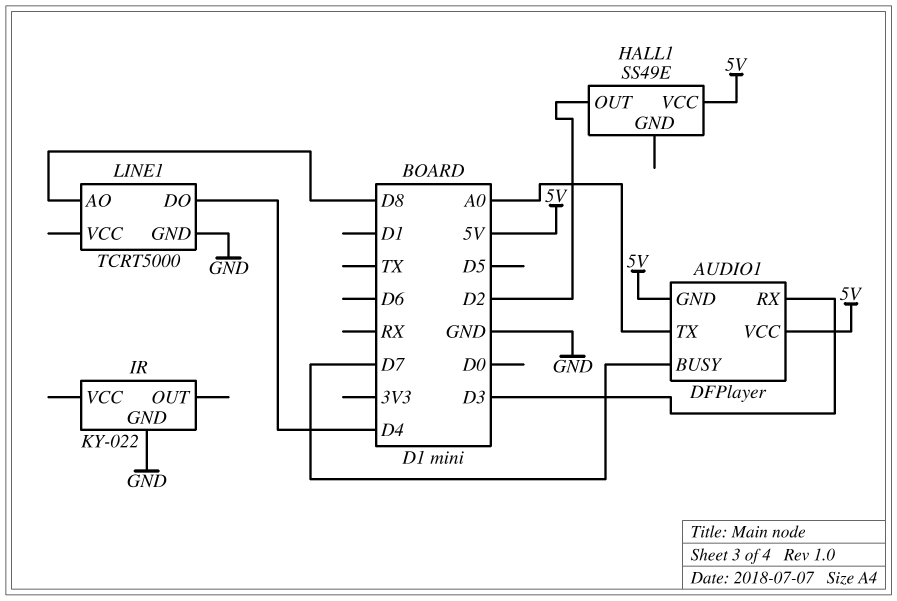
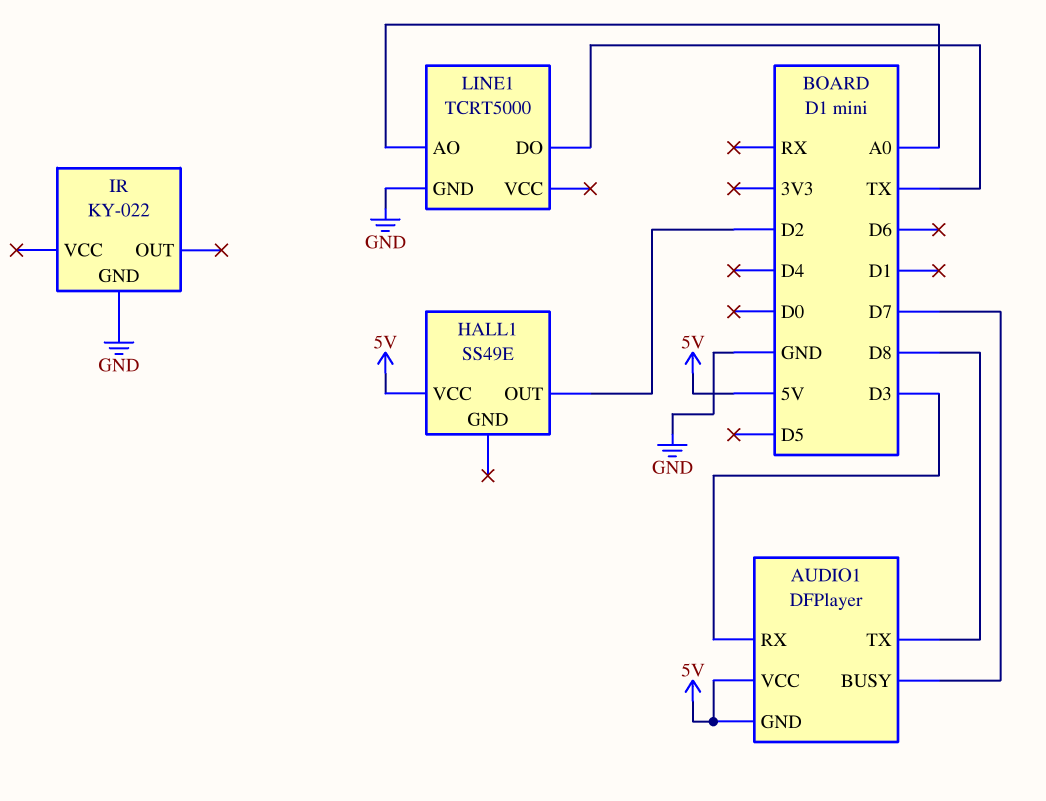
AUDIO1 pin TX: A0 -> D8
LINE1 pin AO: D8 -> A0
LINE1 pin DO: D4 -> TX

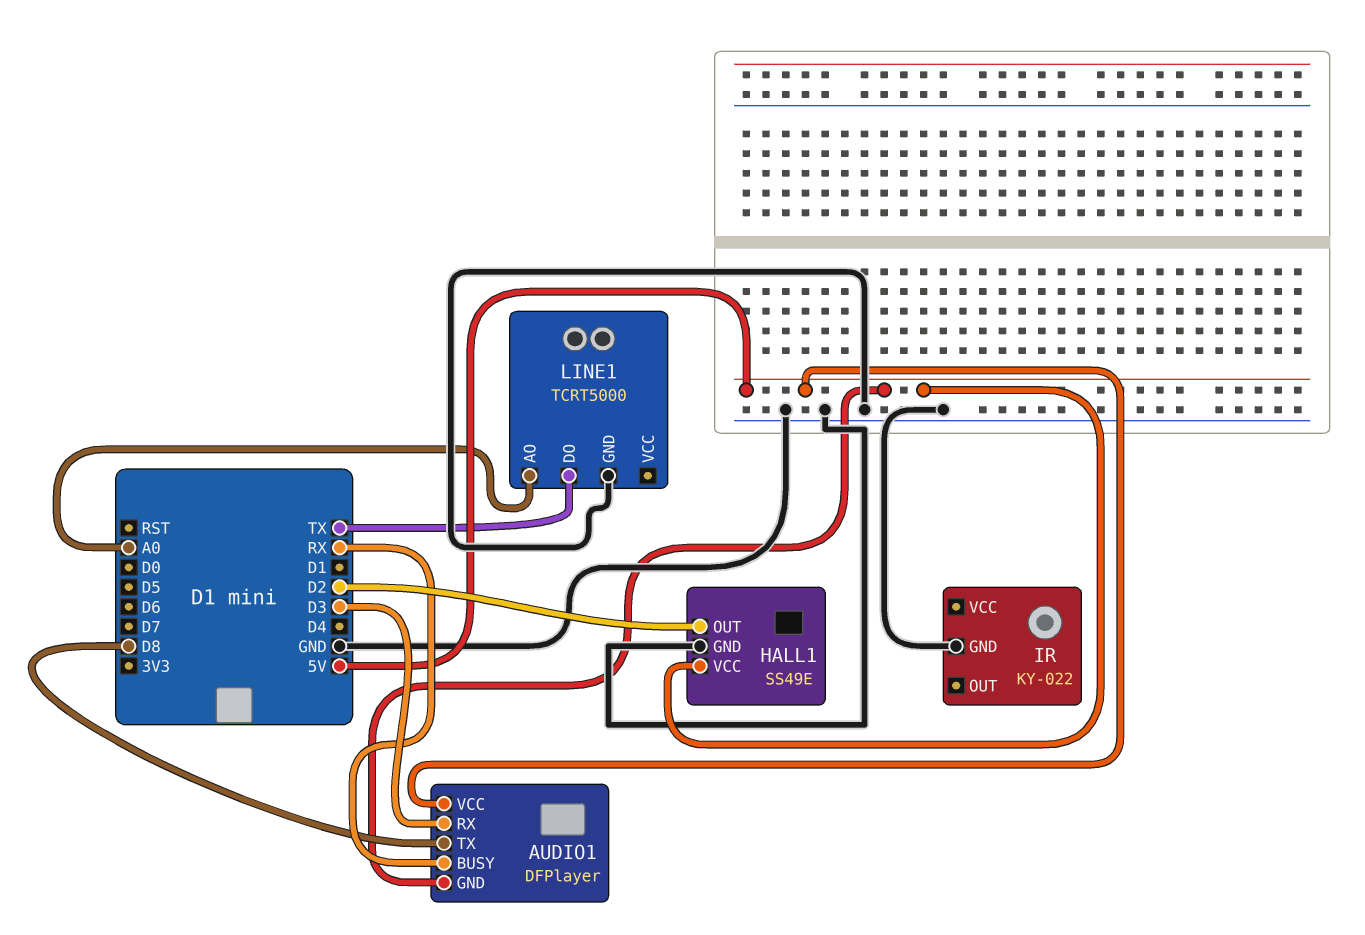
AUDIO1 pin BUSY: D7 -> RX
HALL1 pin GND: none -> GND

